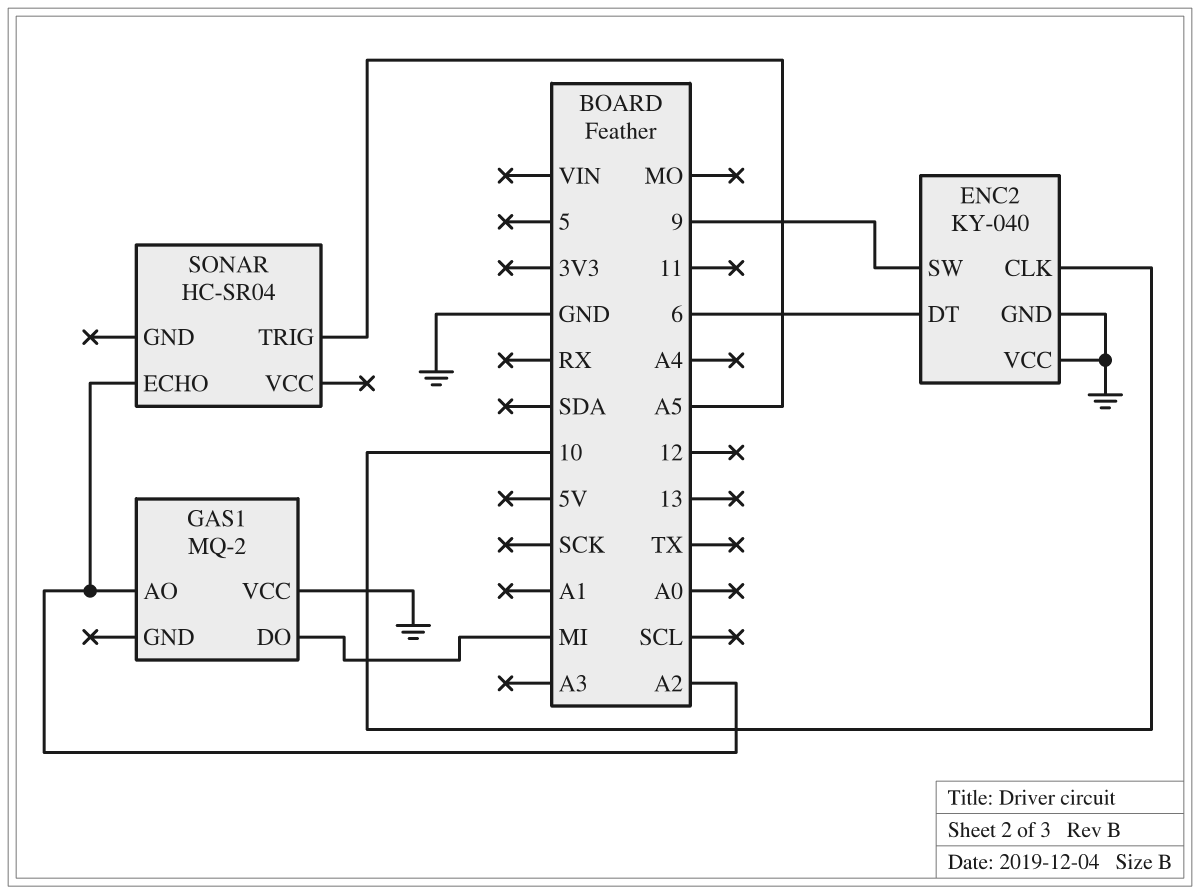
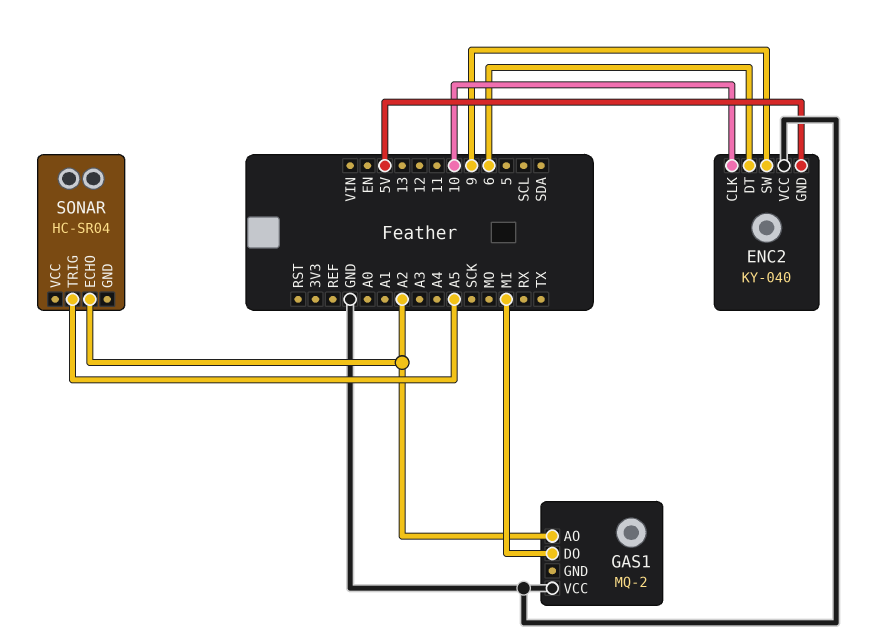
ENC2 pin GND: GND -> 5V

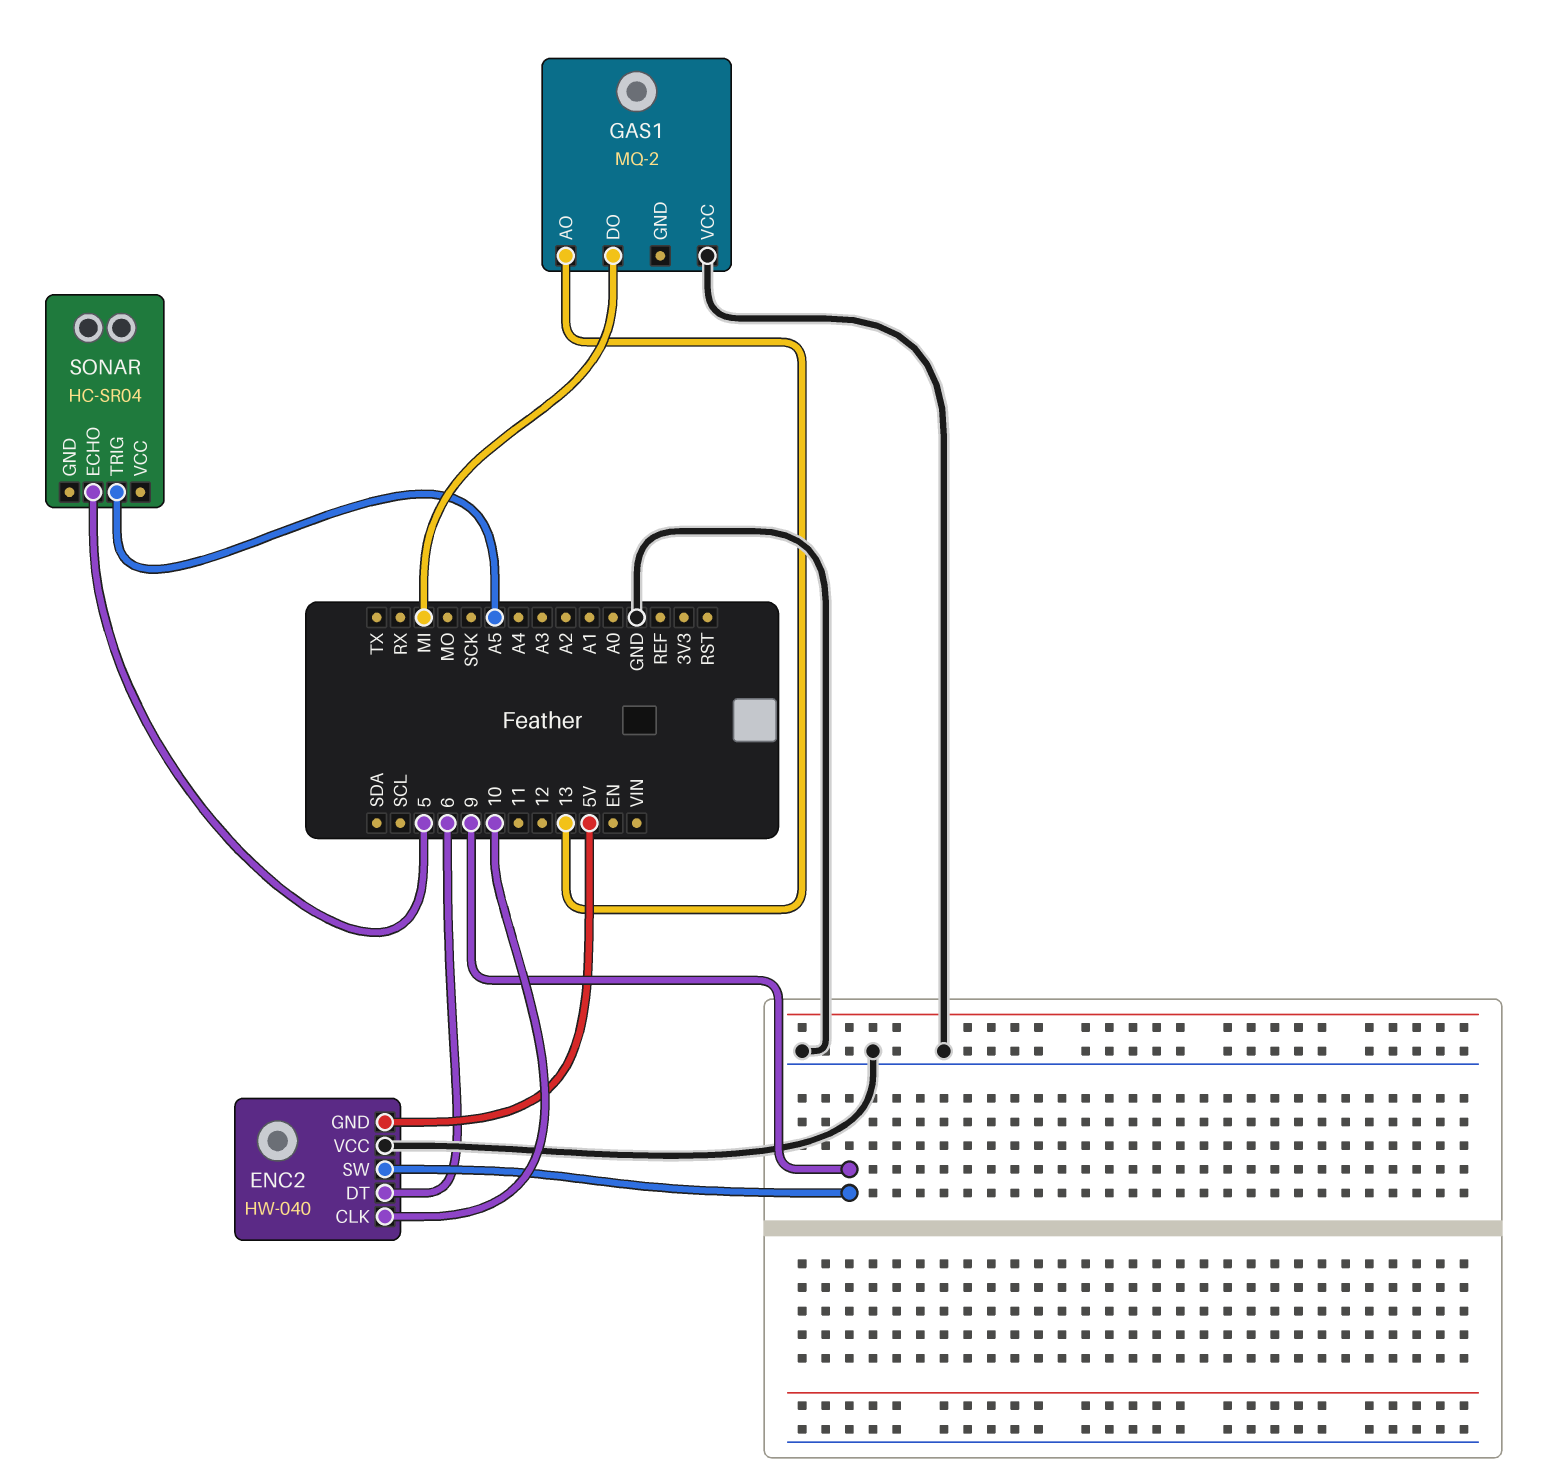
ENC2: KY-040 -> HW-040
GAS1 pin AO: A2 -> 13
SONAR pin ECHO: A2 -> 5

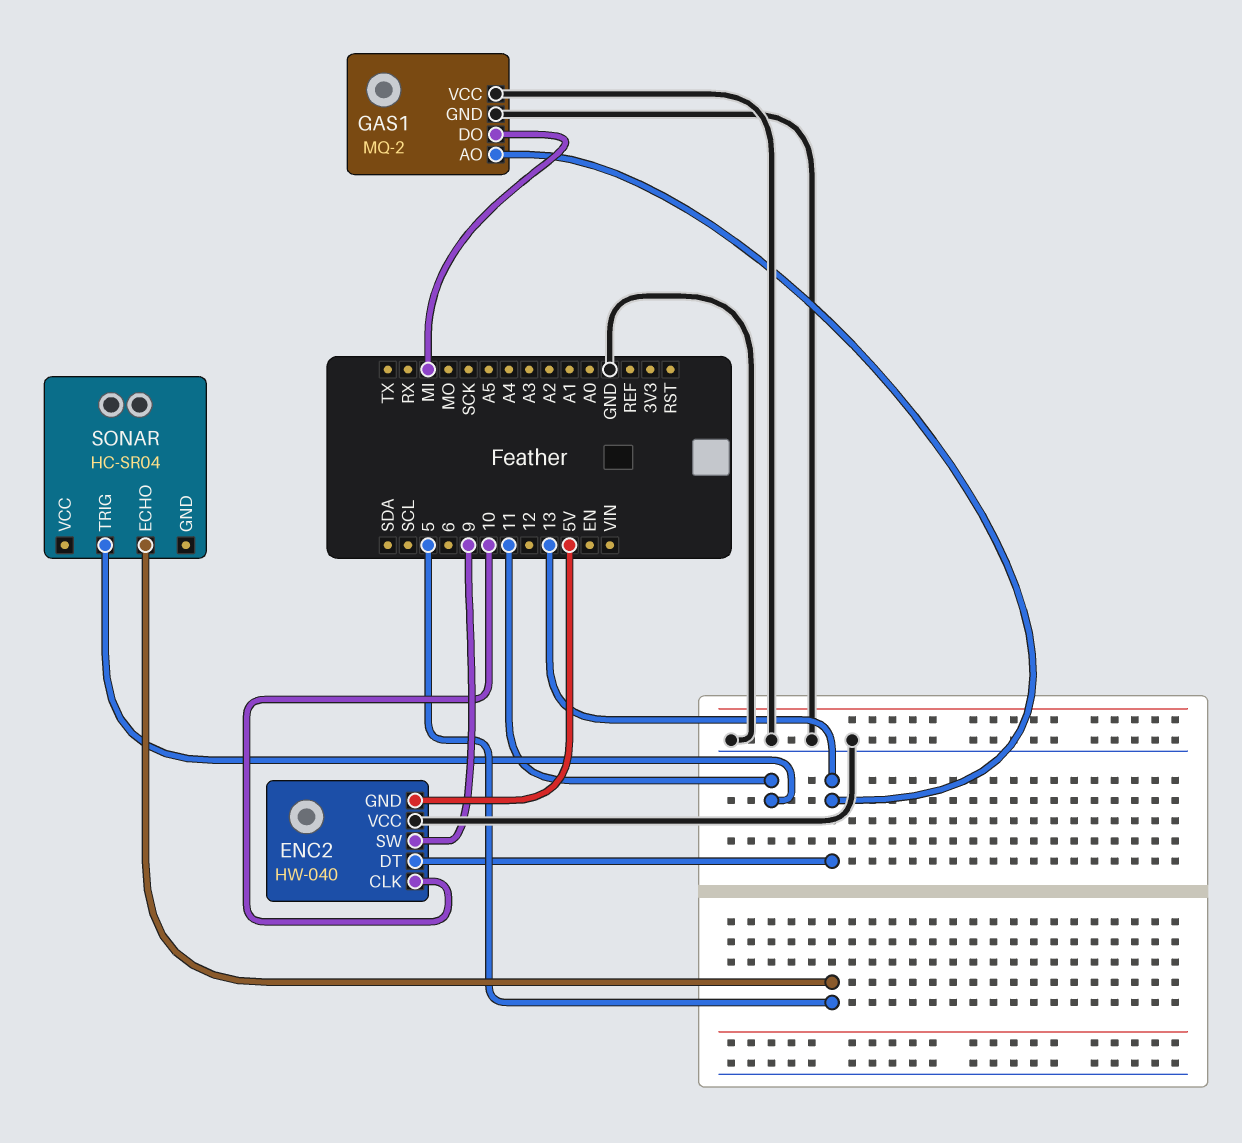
ENC2 pin DT: 6 -> 13
GAS1 pin GND: none -> GND
SONAR pin TRIG: A5 -> 11

